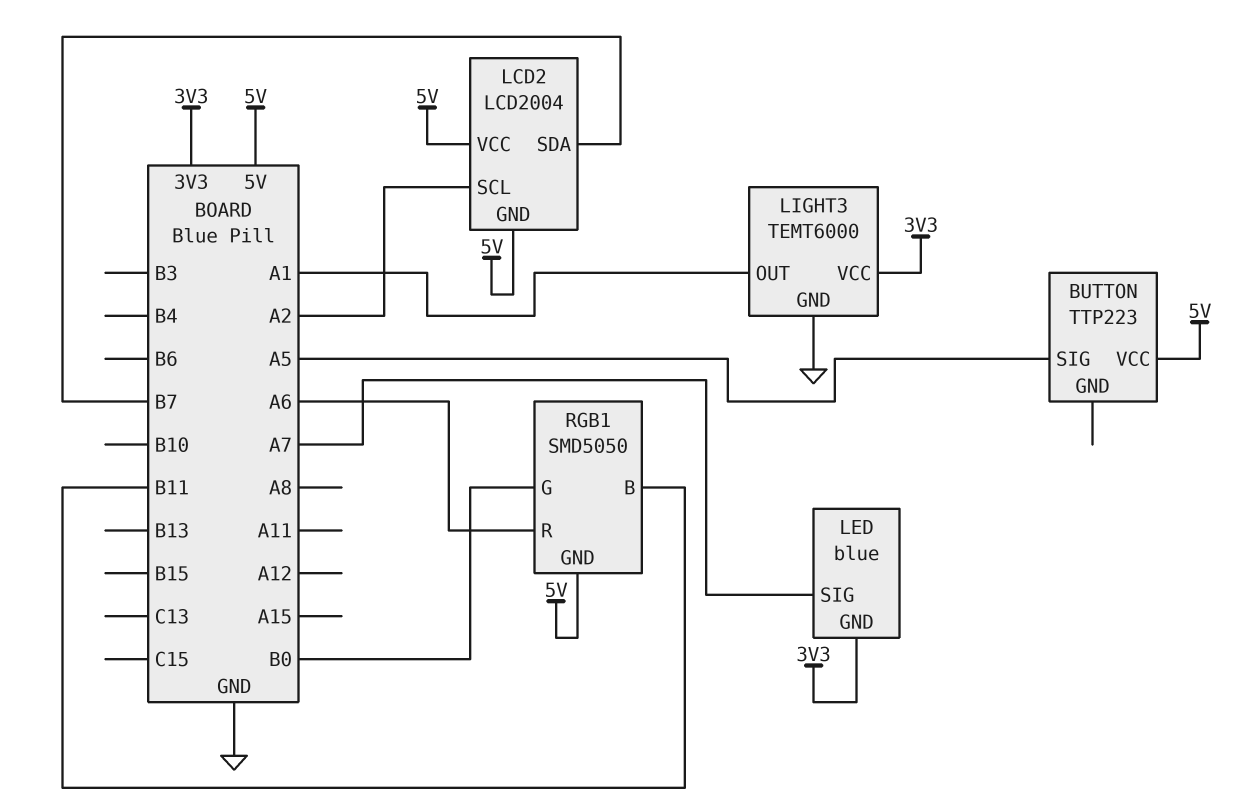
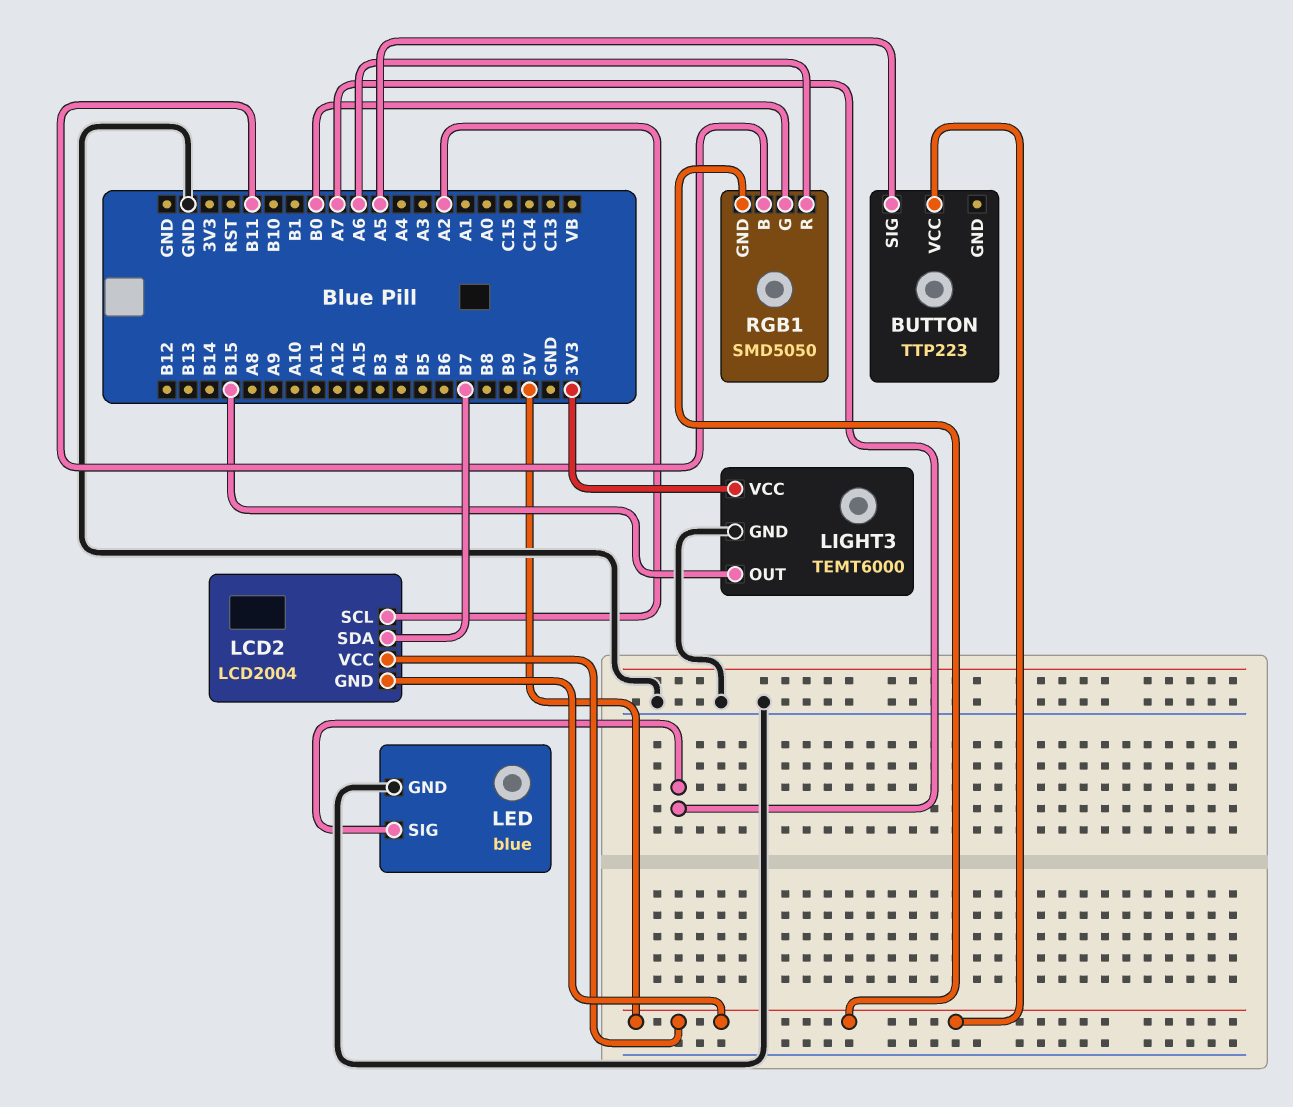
LED pin GND: 3V3 -> GND
LIGHT3 pin OUT: A1 -> B15

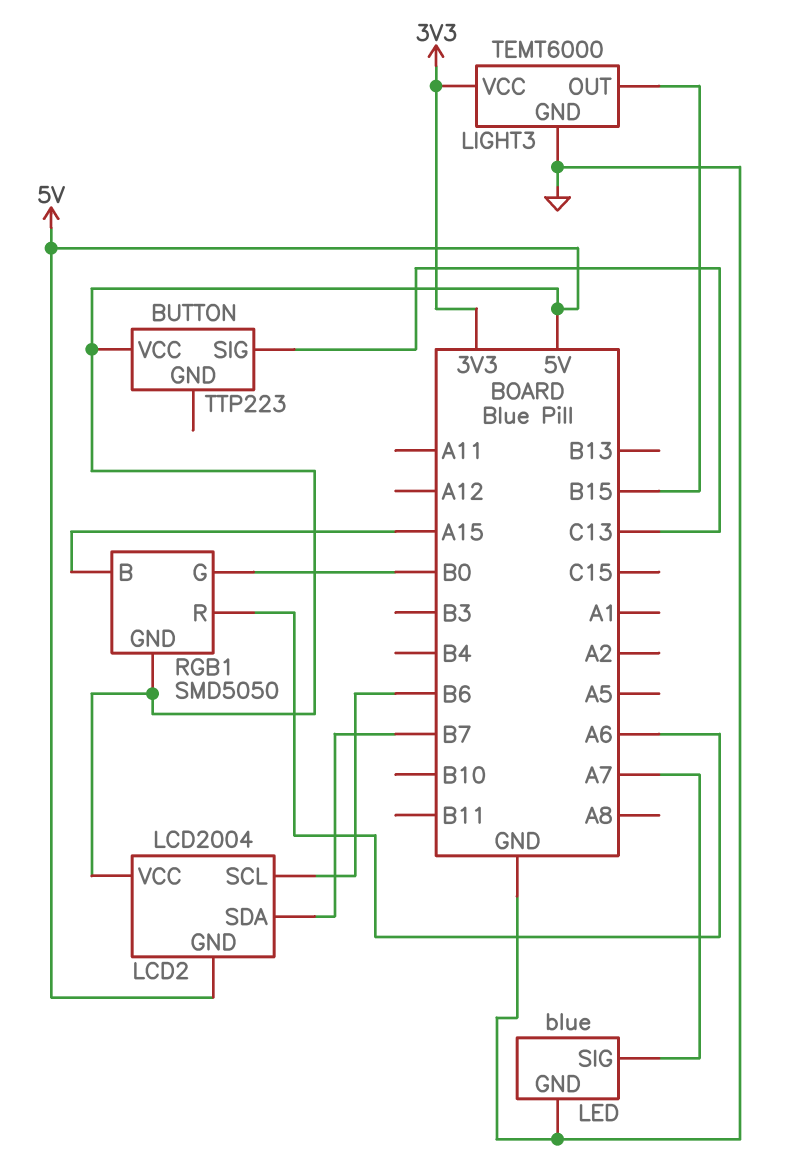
BUTTON pin SIG: A5 -> C13
LCD2 pin SCL: A2 -> B6
RGB1 pin B: B11 -> A15

